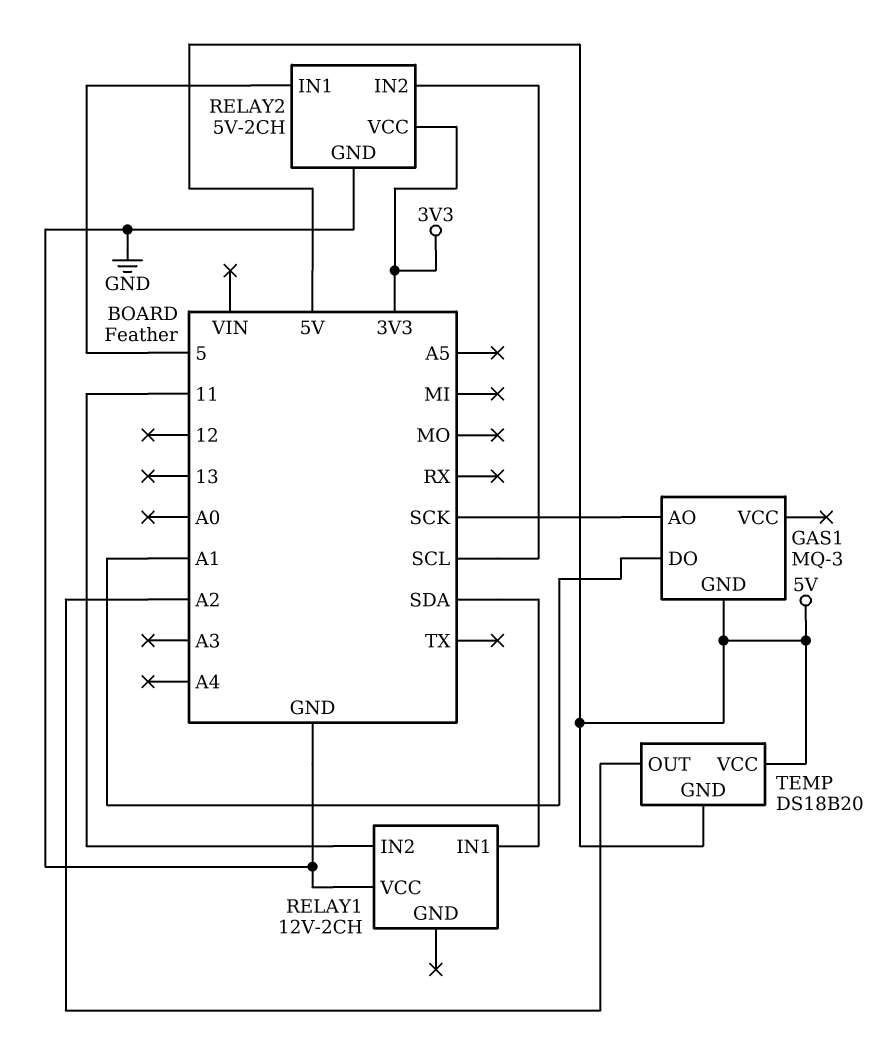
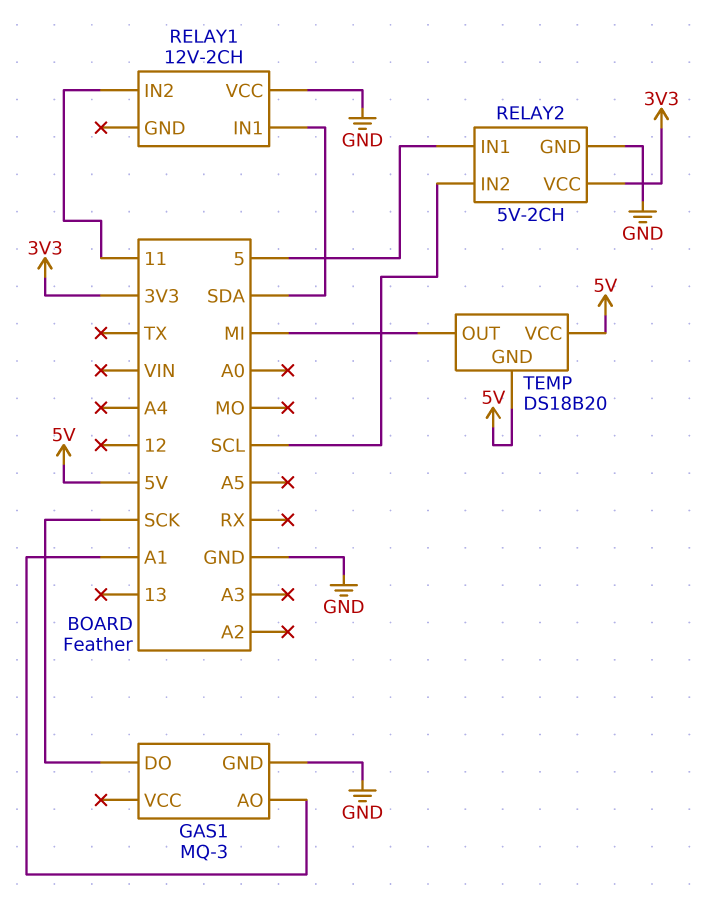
GAS1 pin AO: SCK -> A1
GAS1 pin DO: A1 -> SCK
GAS1 pin GND: 5V -> GND
TEMP pin OUT: A2 -> MI

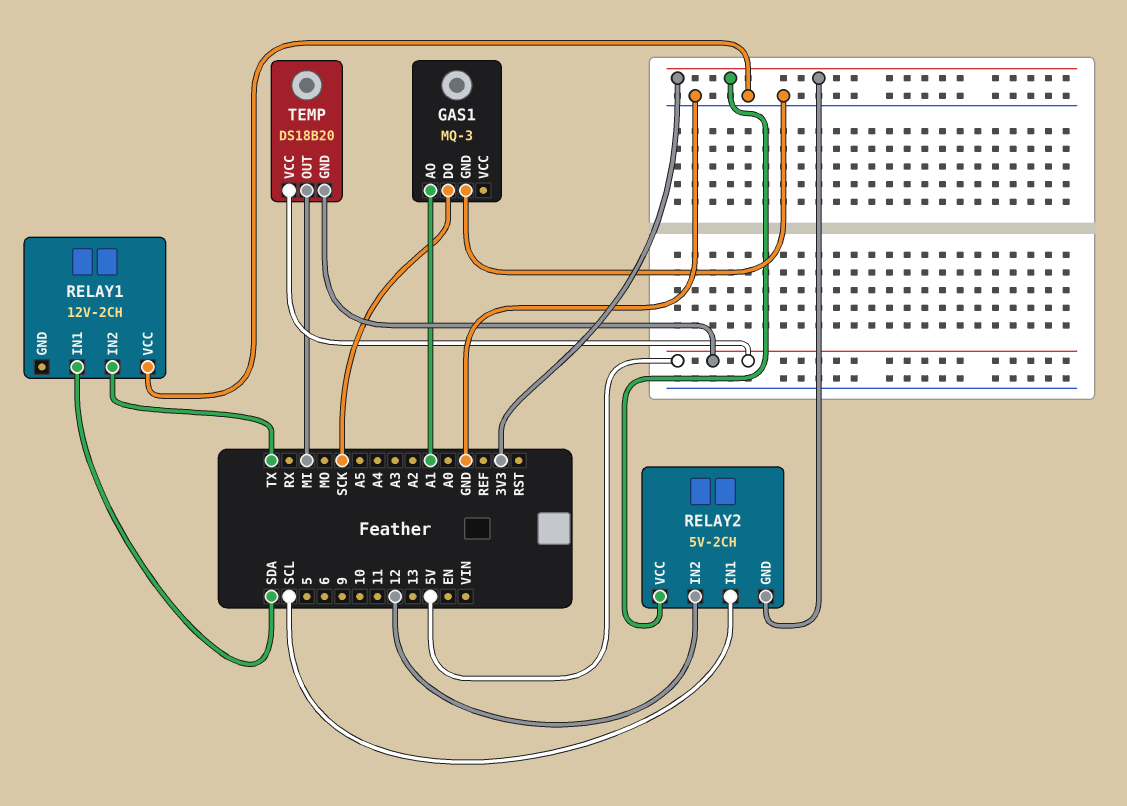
RELAY1 pin IN2: 11 -> TX
RELAY2 pin GND: GND -> 3V3
RELAY2 pin IN1: 5 -> SCL
RELAY2 pin IN2: SCL -> 12

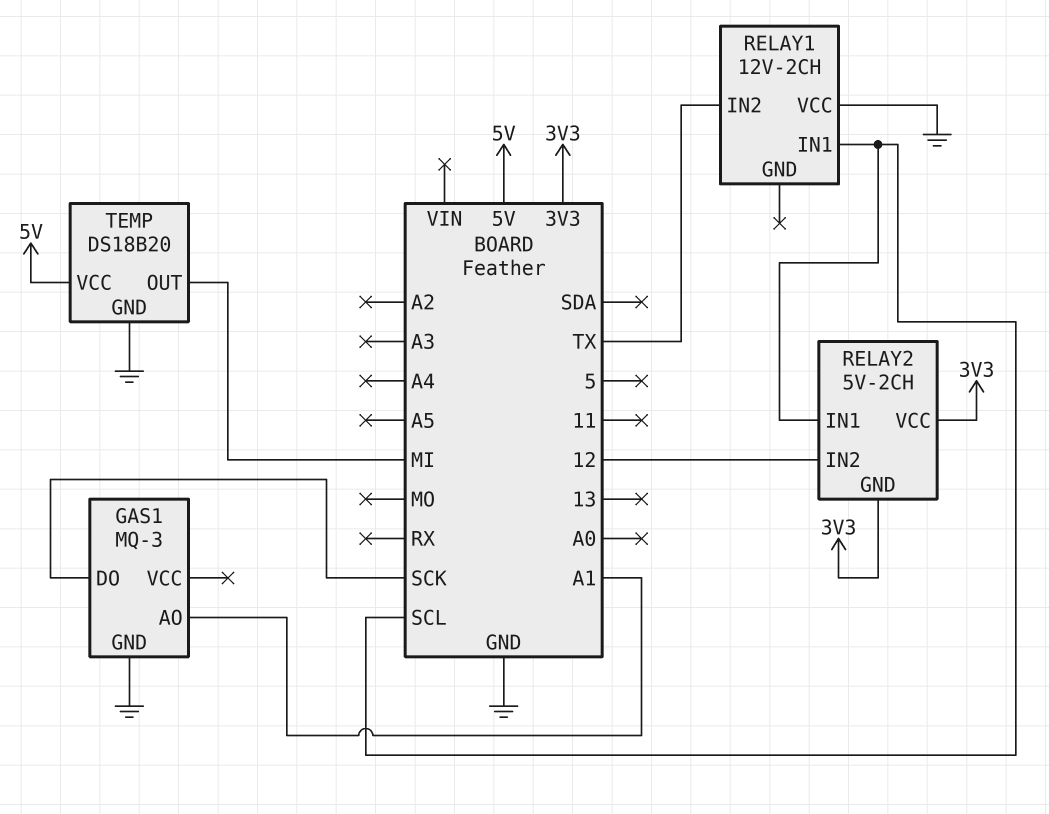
RELAY1 pin IN1: SDA -> SCL
TEMP pin GND: 5V -> GND

